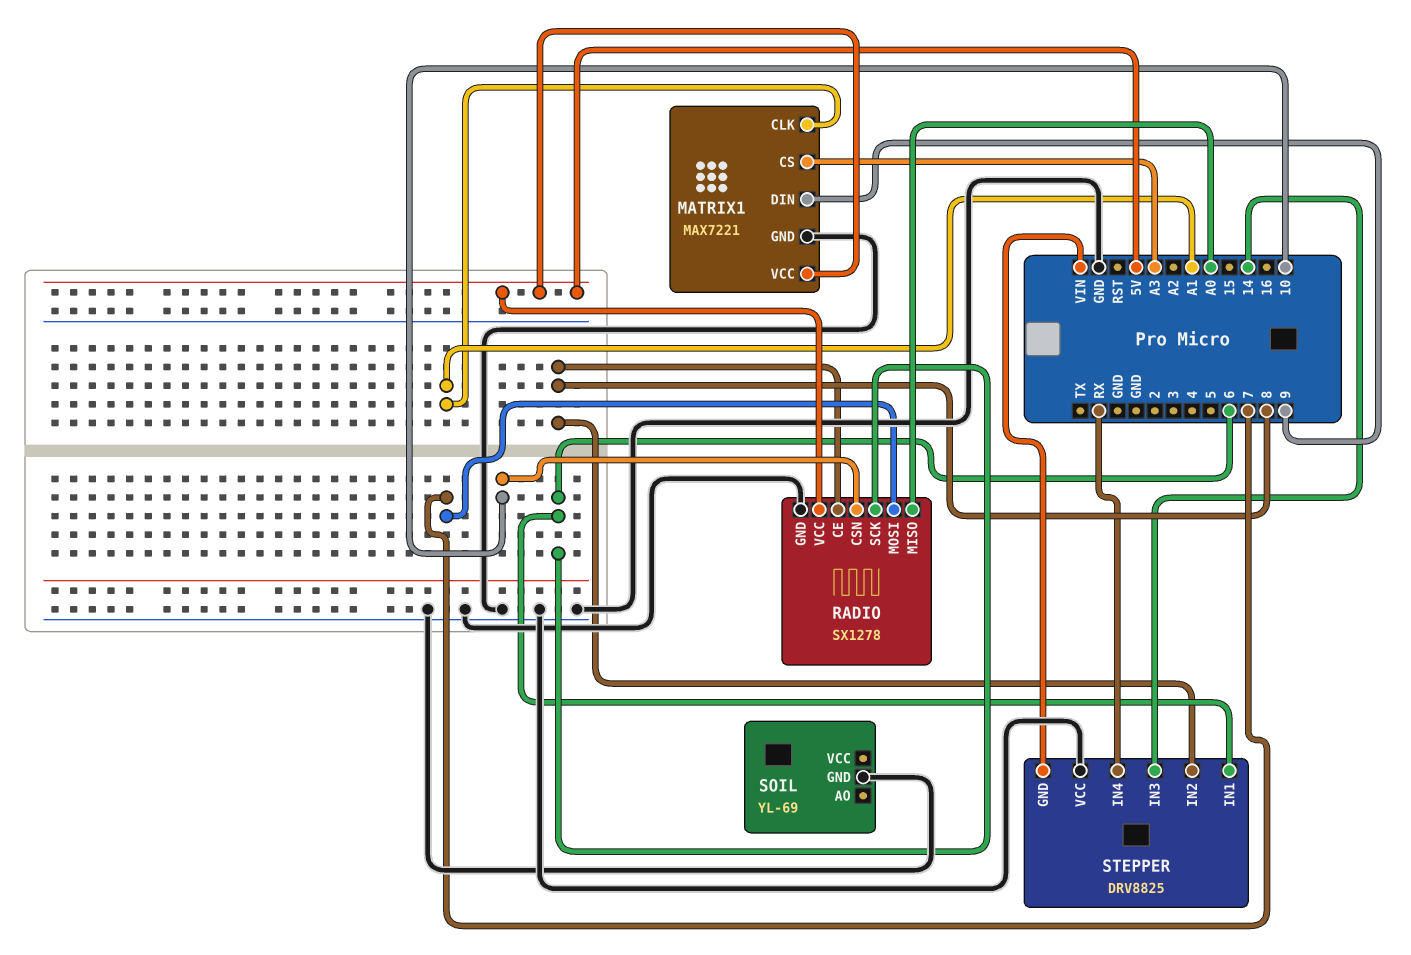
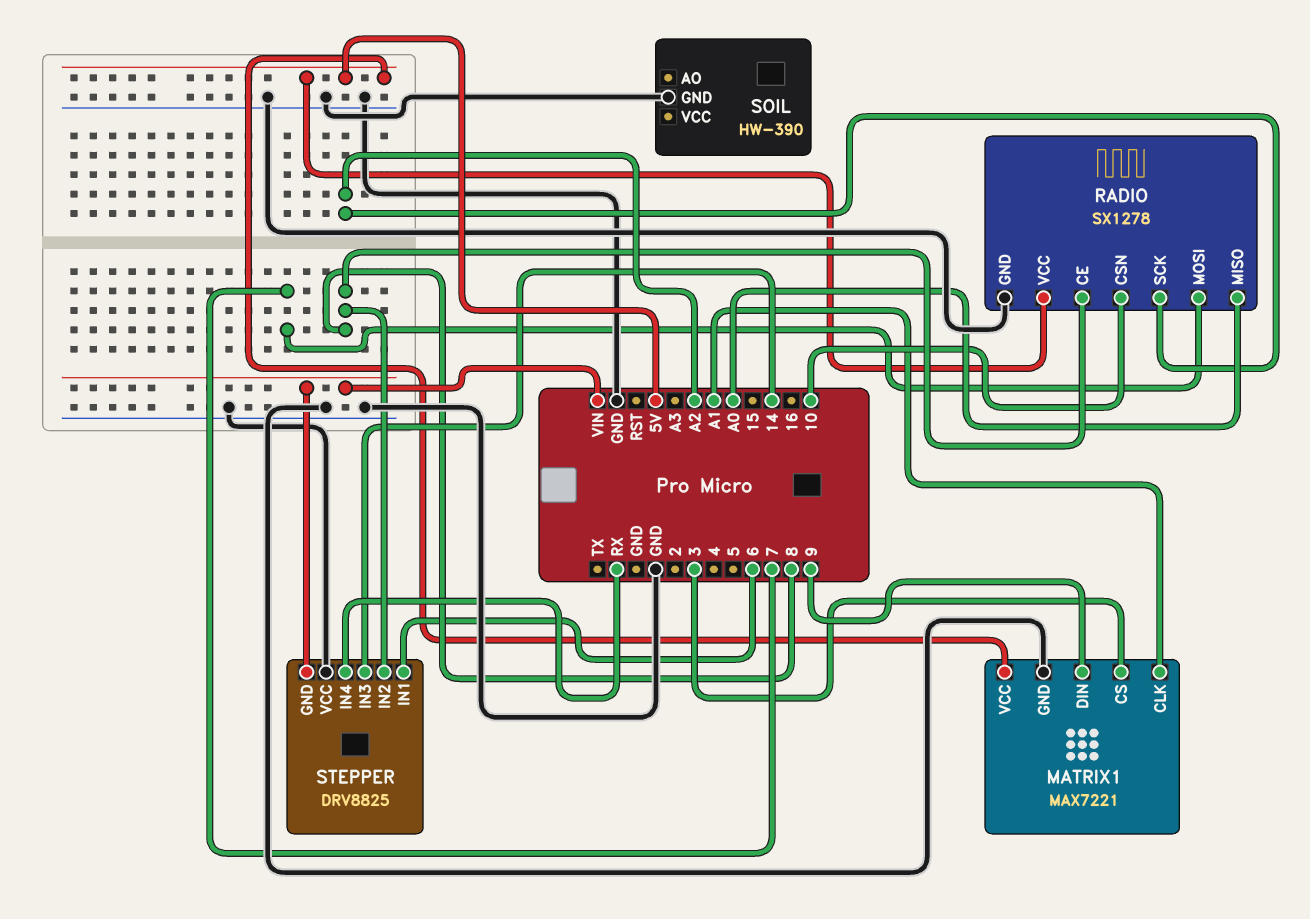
MATRIX1 pin CS: A3 -> 3
RADIO pin SCK: 6 -> A2
SOIL: YL-69 -> HW-390

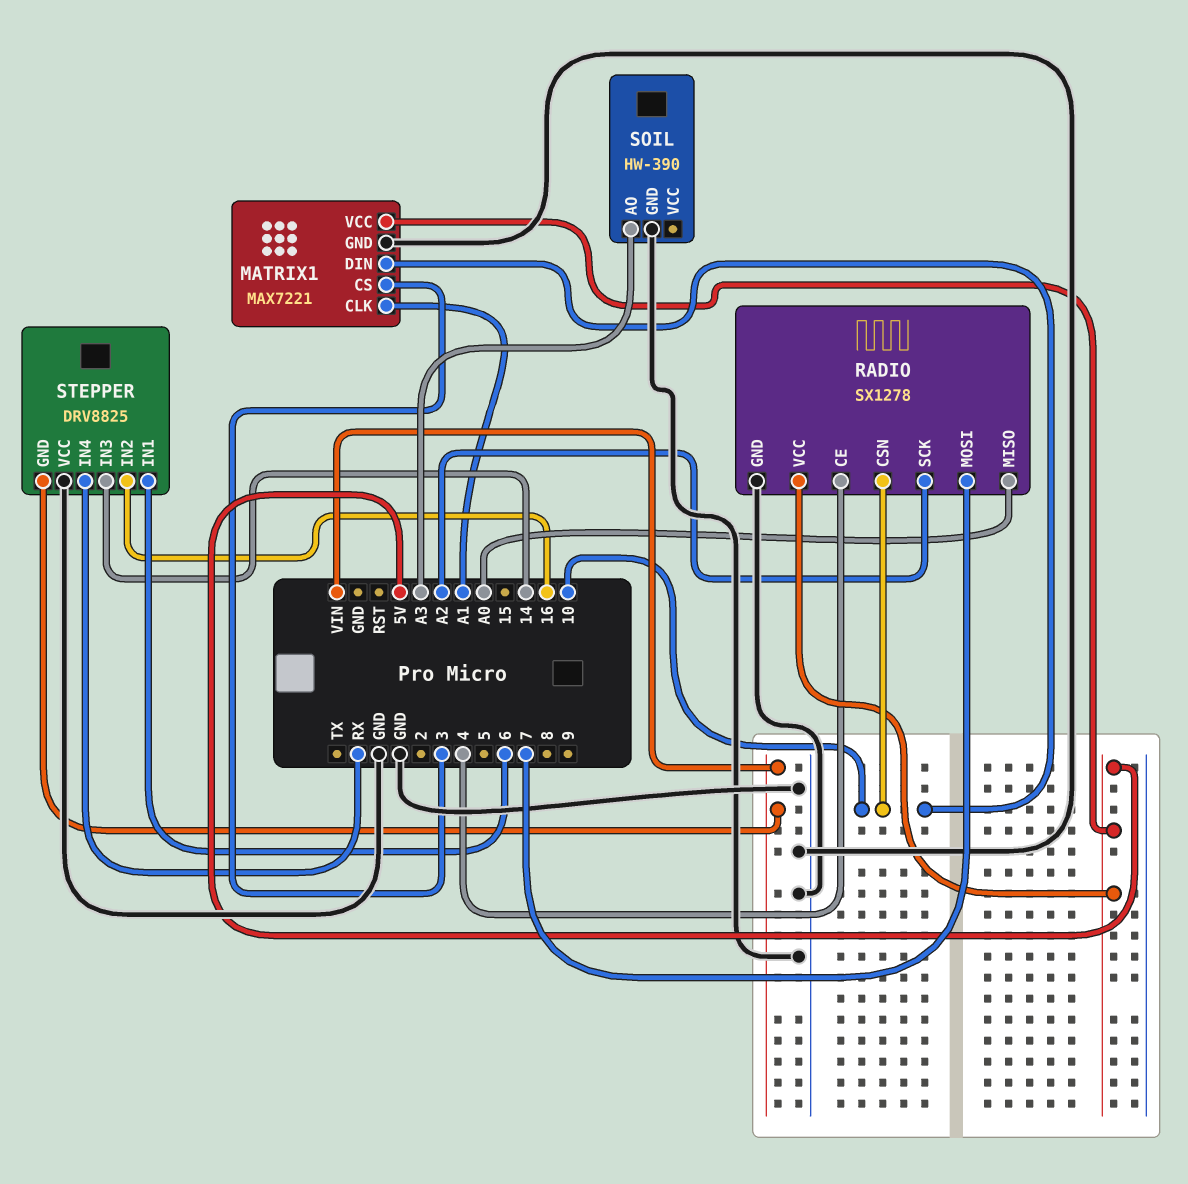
MATRIX1 pin DIN: 9 -> 10
RADIO pin CE: 8 -> 4
SOIL pin AO: none -> A3
STEPPER pin IN2: 8 -> 16

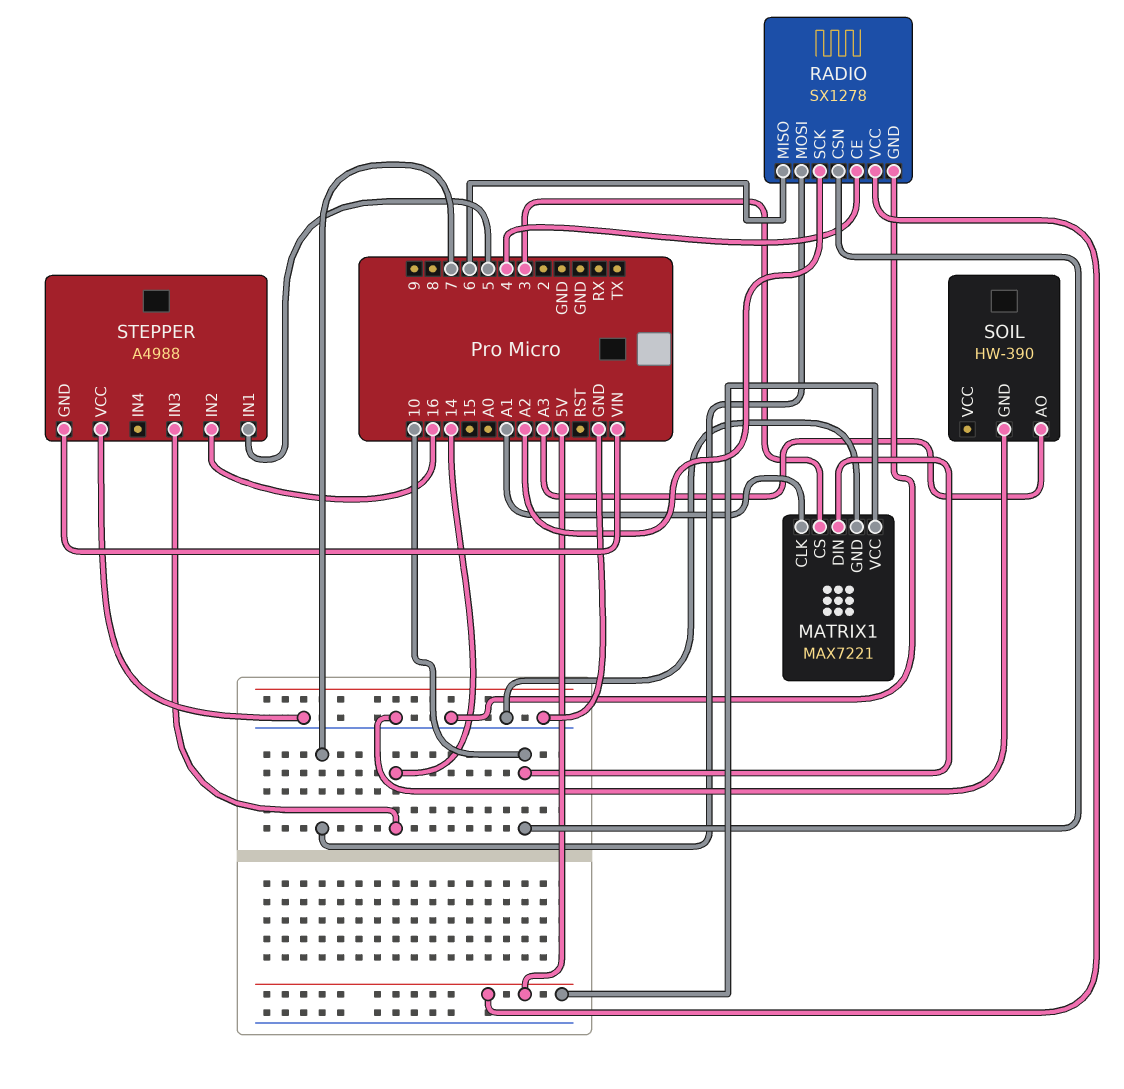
RADIO pin MISO: A0 -> 6
STEPPER: DRV8825 -> A4988
STEPPER pin IN1: 6 -> 5
STEPPER pin IN4: RX -> none

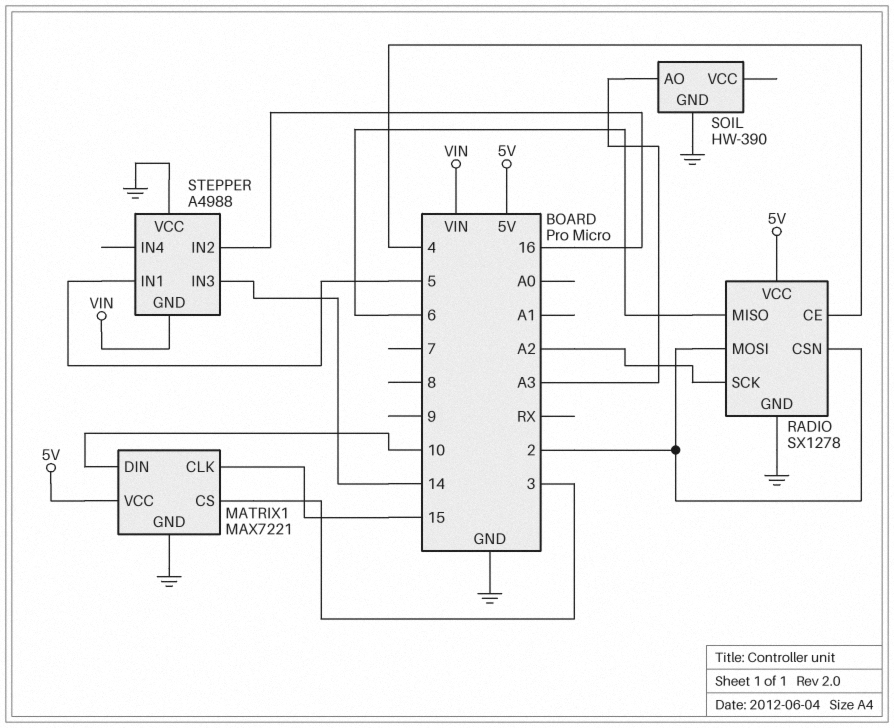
MATRIX1 pin CLK: A1 -> 15
RADIO pin CSN: 10 -> 2
RADIO pin MOSI: 7 -> 2

